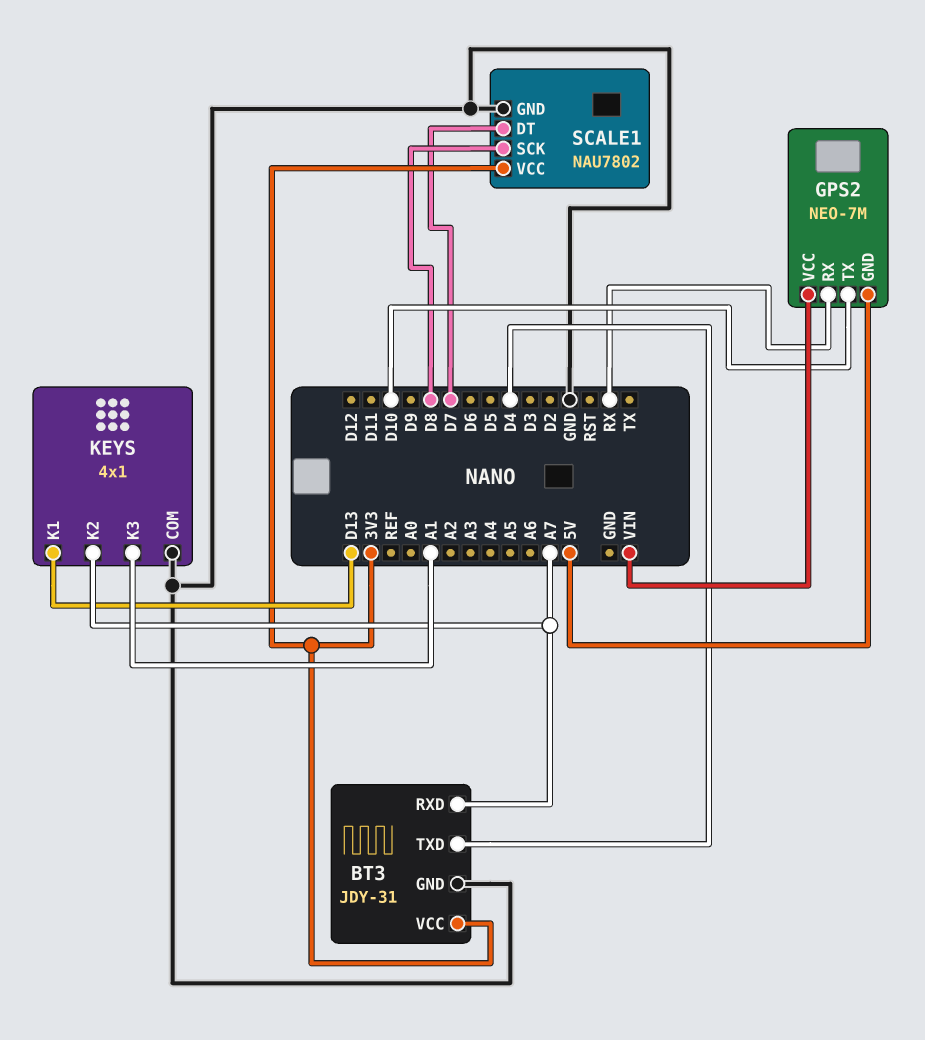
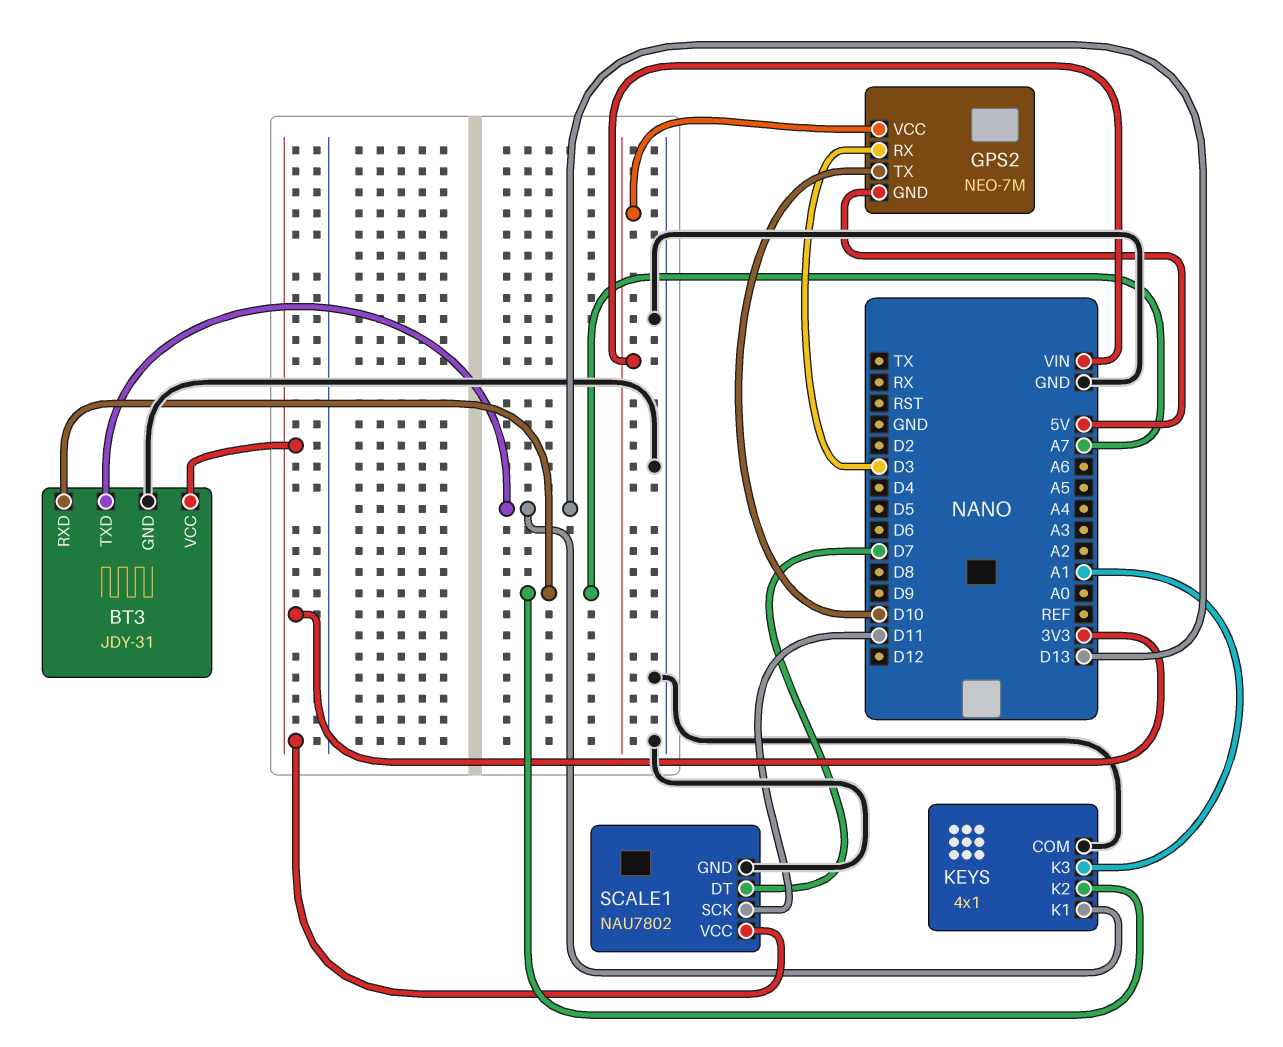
BT3 pin TXD: D4 -> D13
GPS2 pin RX: RX -> D3
SCALE1 pin SCK: D8 -> D11

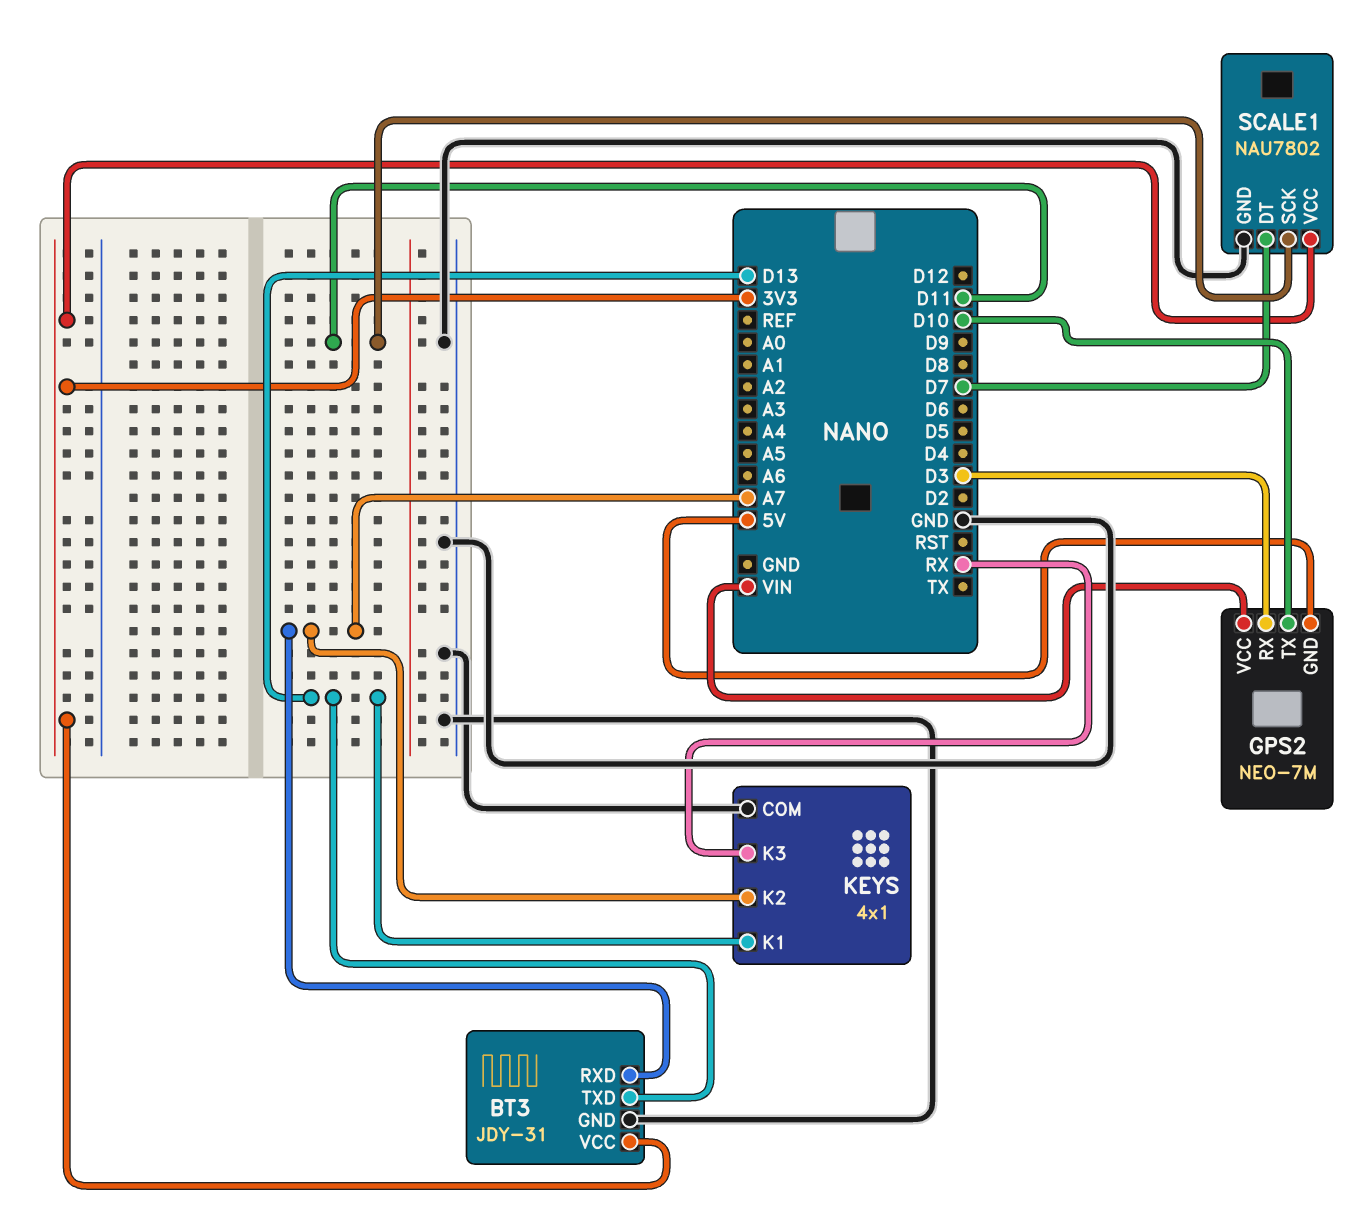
KEYS pin K3: A1 -> RX

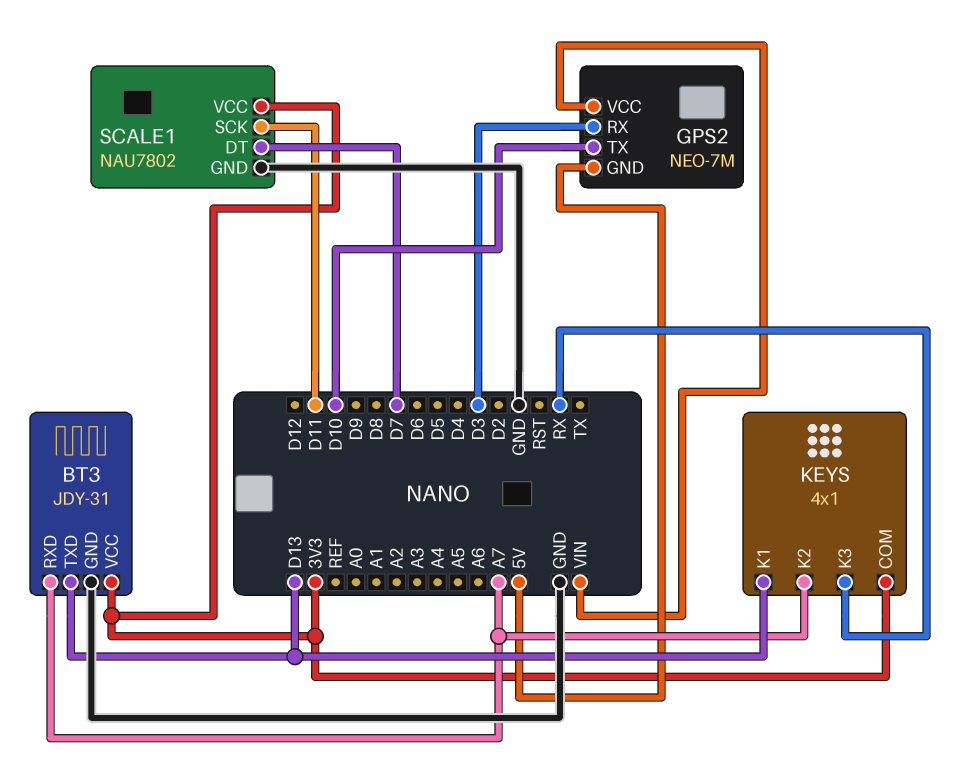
KEYS pin COM: GND -> 3V3

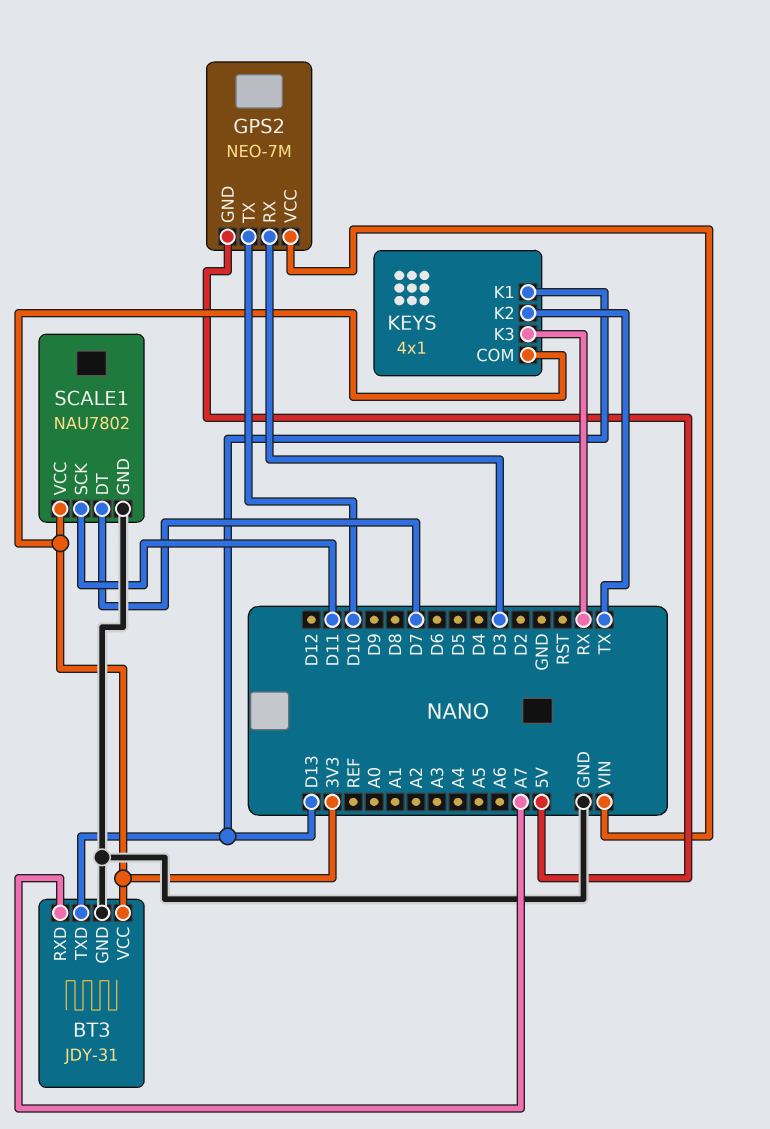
KEYS pin K2: A7 -> TX

